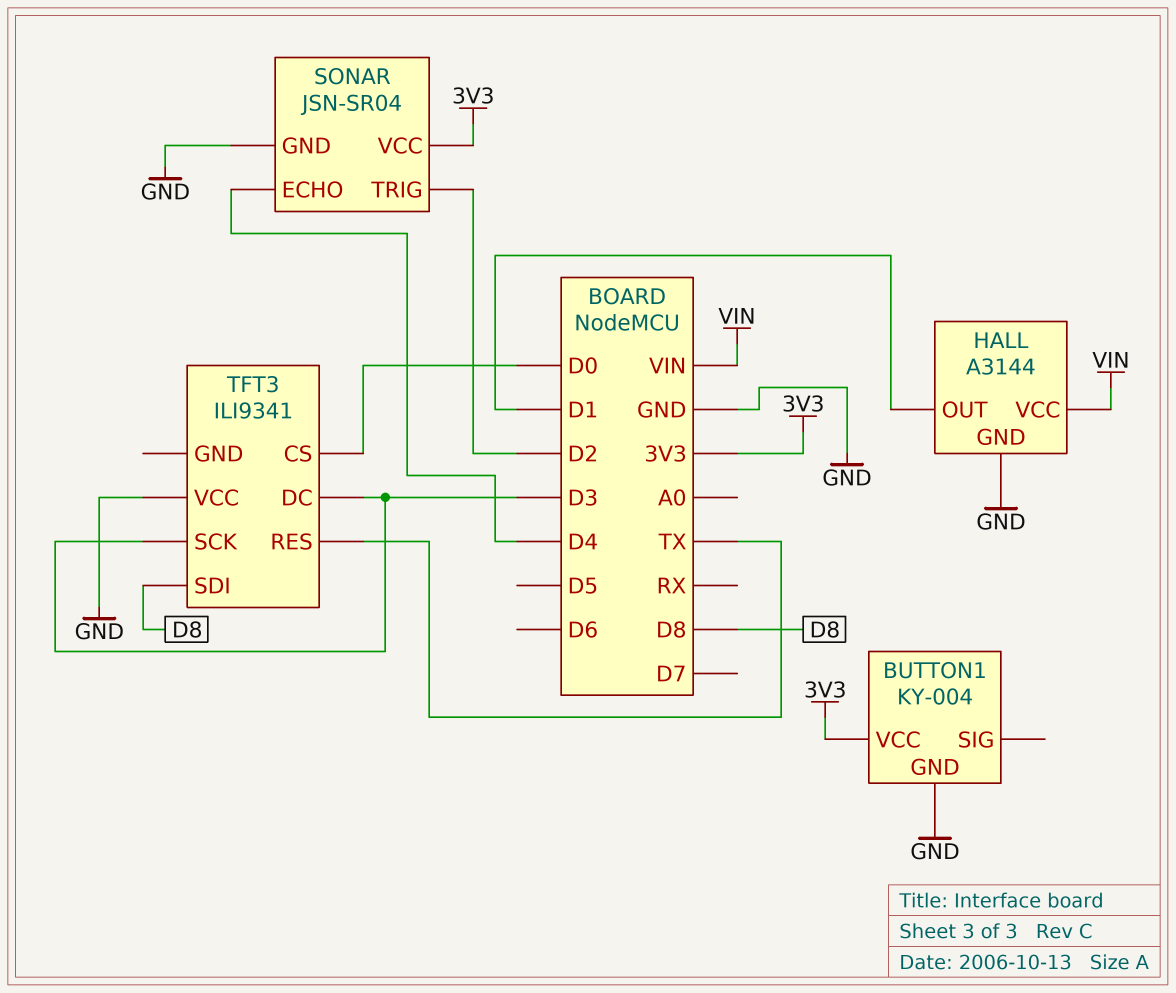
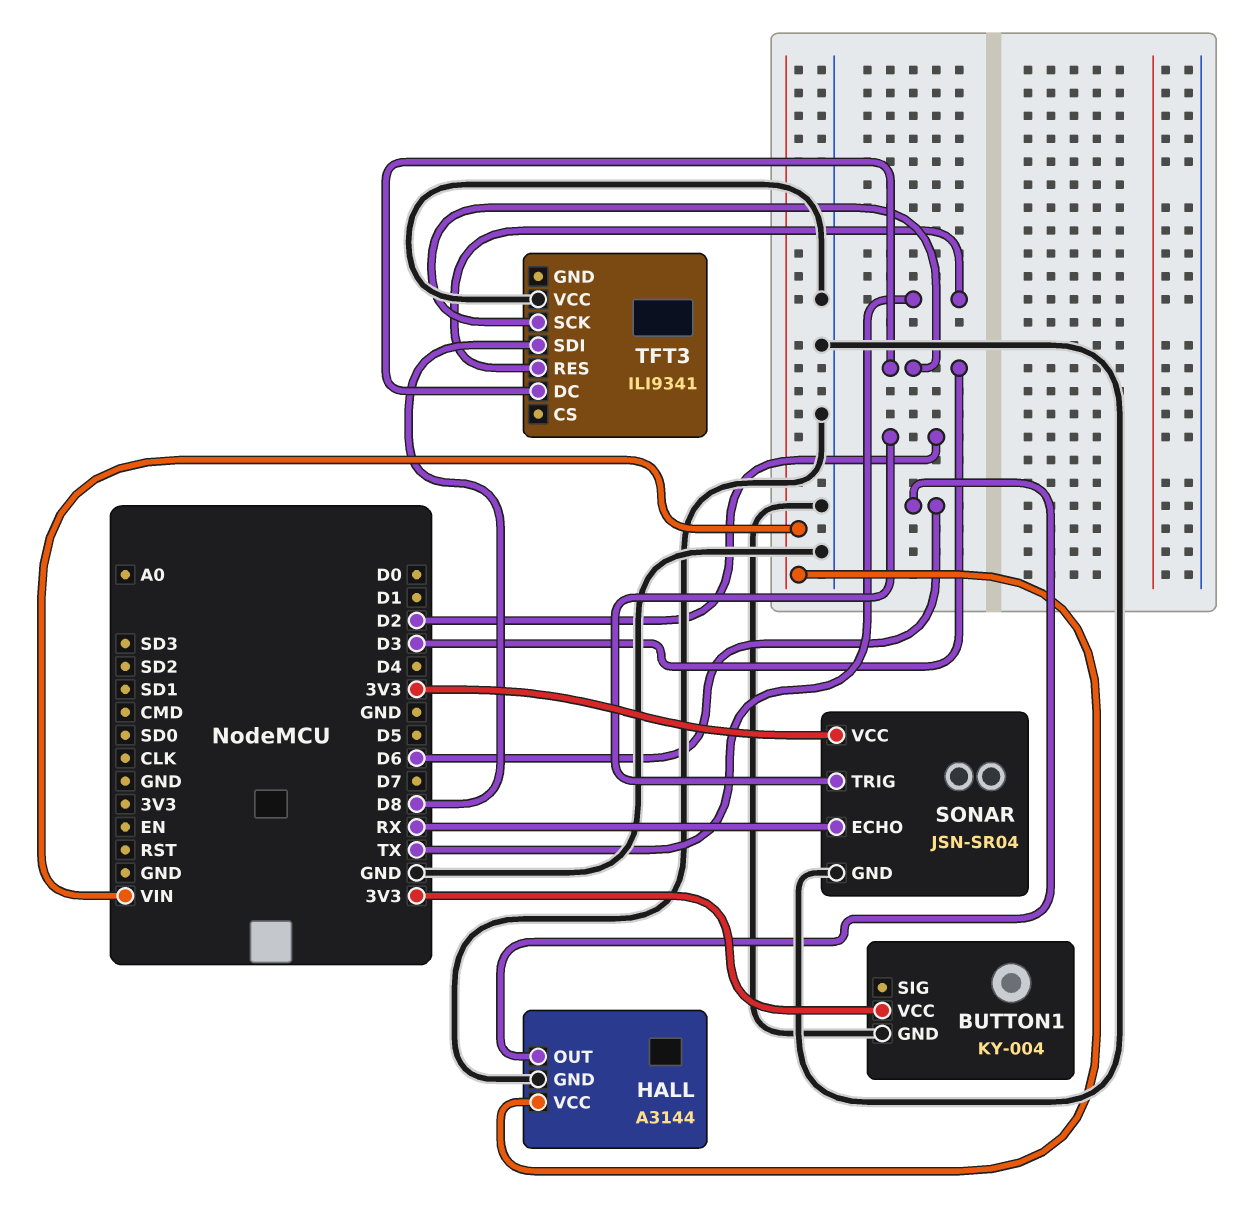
HALL pin OUT: D1 -> D6
SONAR pin ECHO: D4 -> RX
TFT3 pin CS: D0 -> none

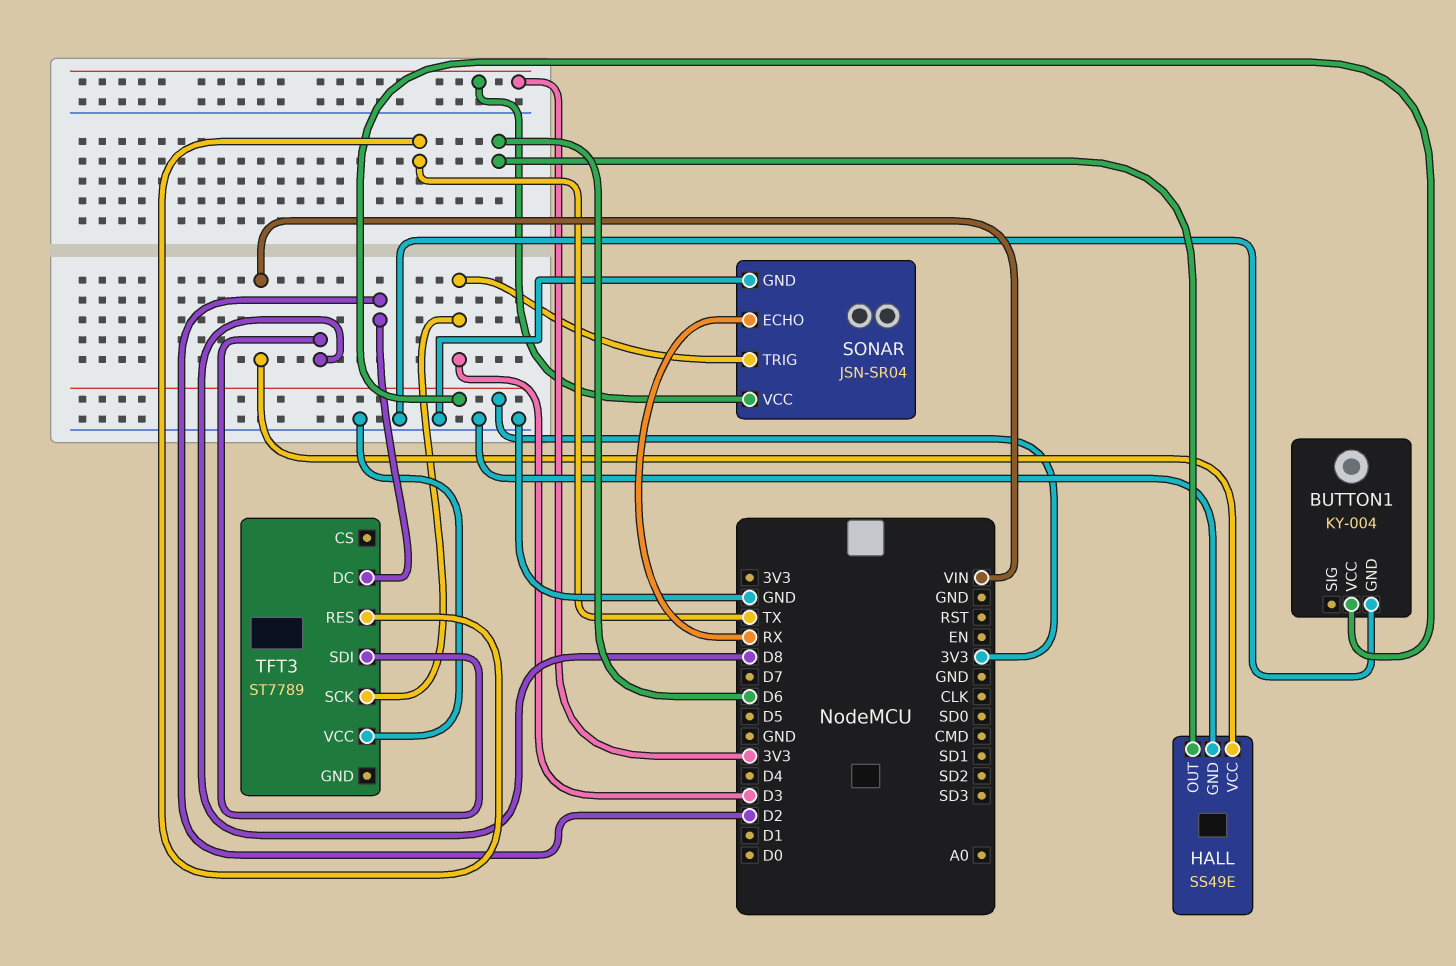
HALL: A3144 -> SS49E
SONAR pin TRIG: D2 -> D3
TFT3: ILI9341 -> ST7789
TFT3 pin DC: D3 -> D2

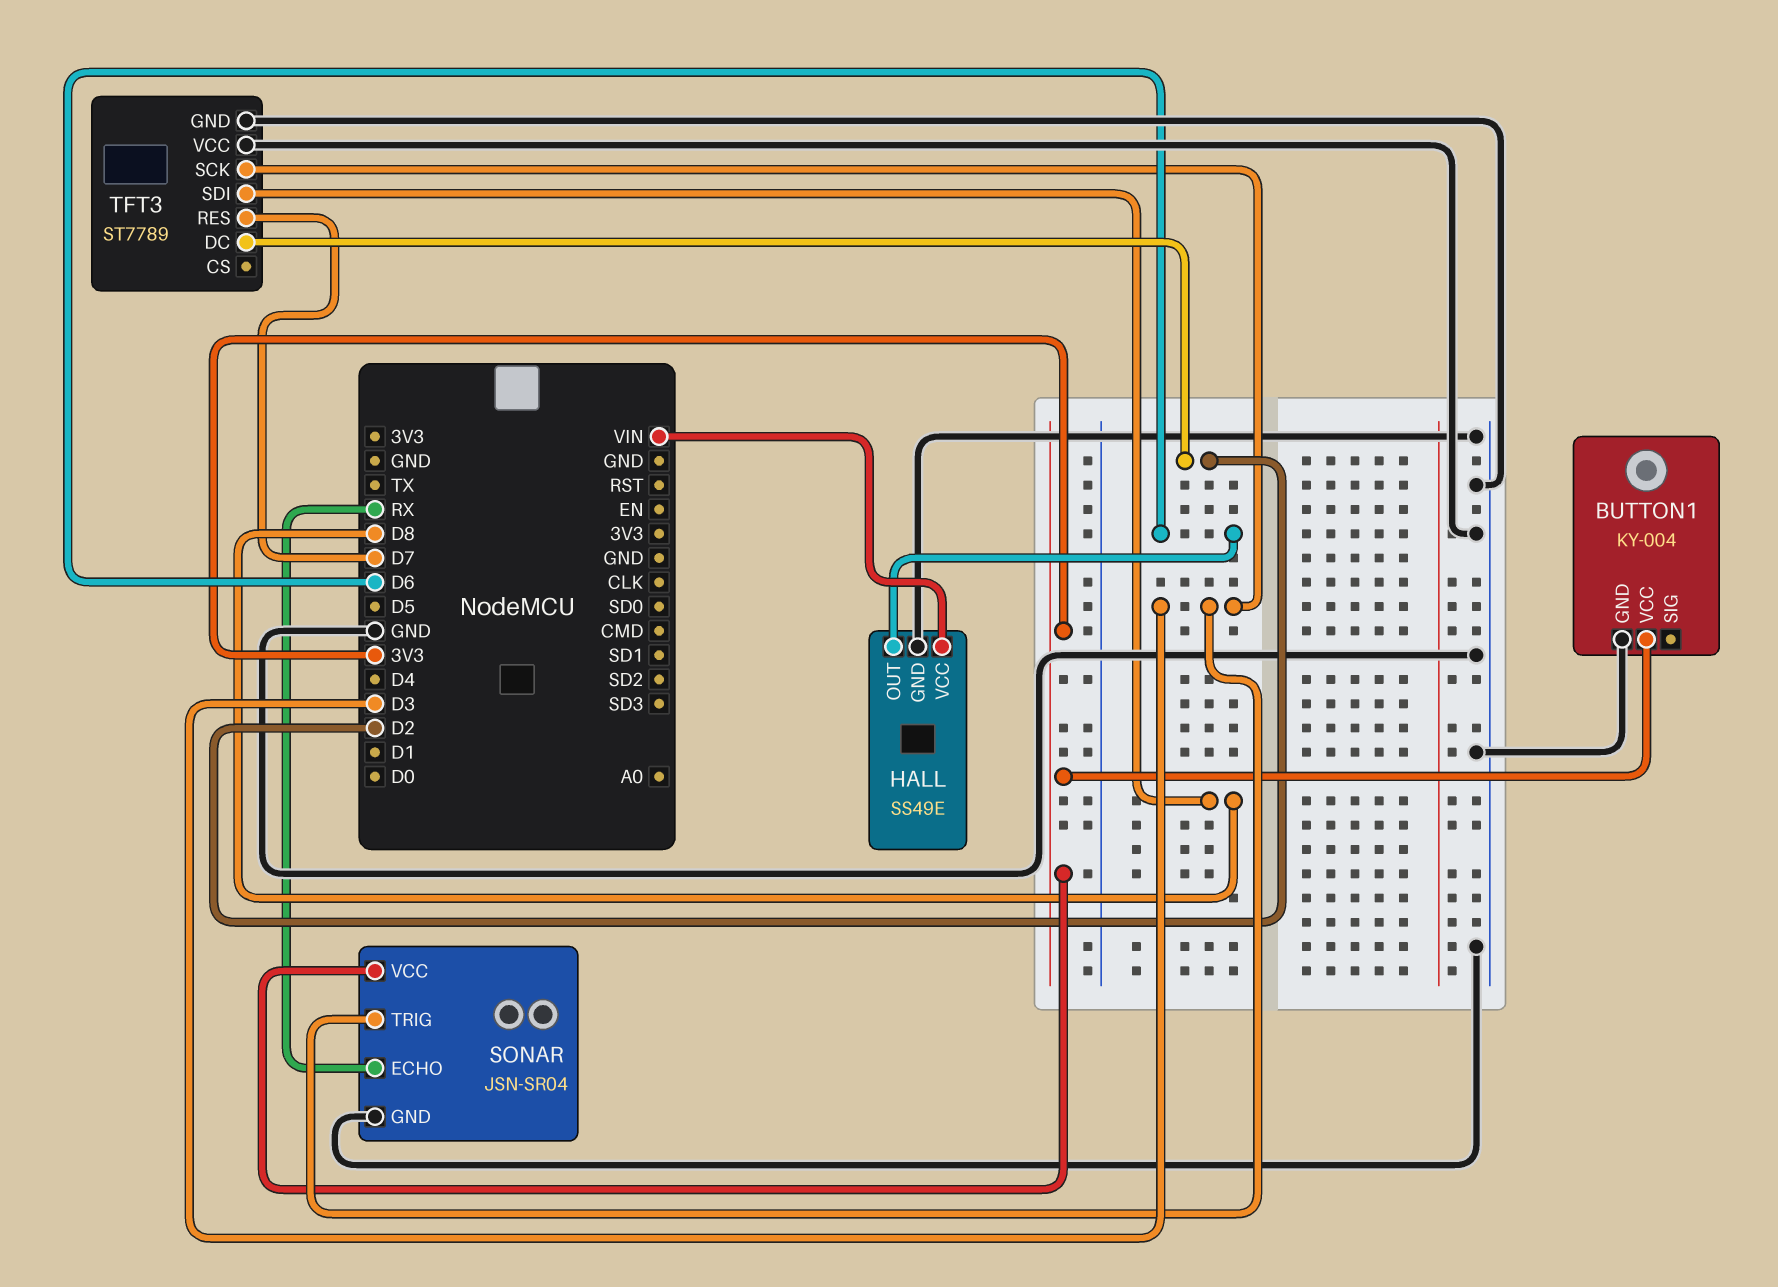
TFT3 pin GND: none -> GND
TFT3 pin RES: TX -> D7

